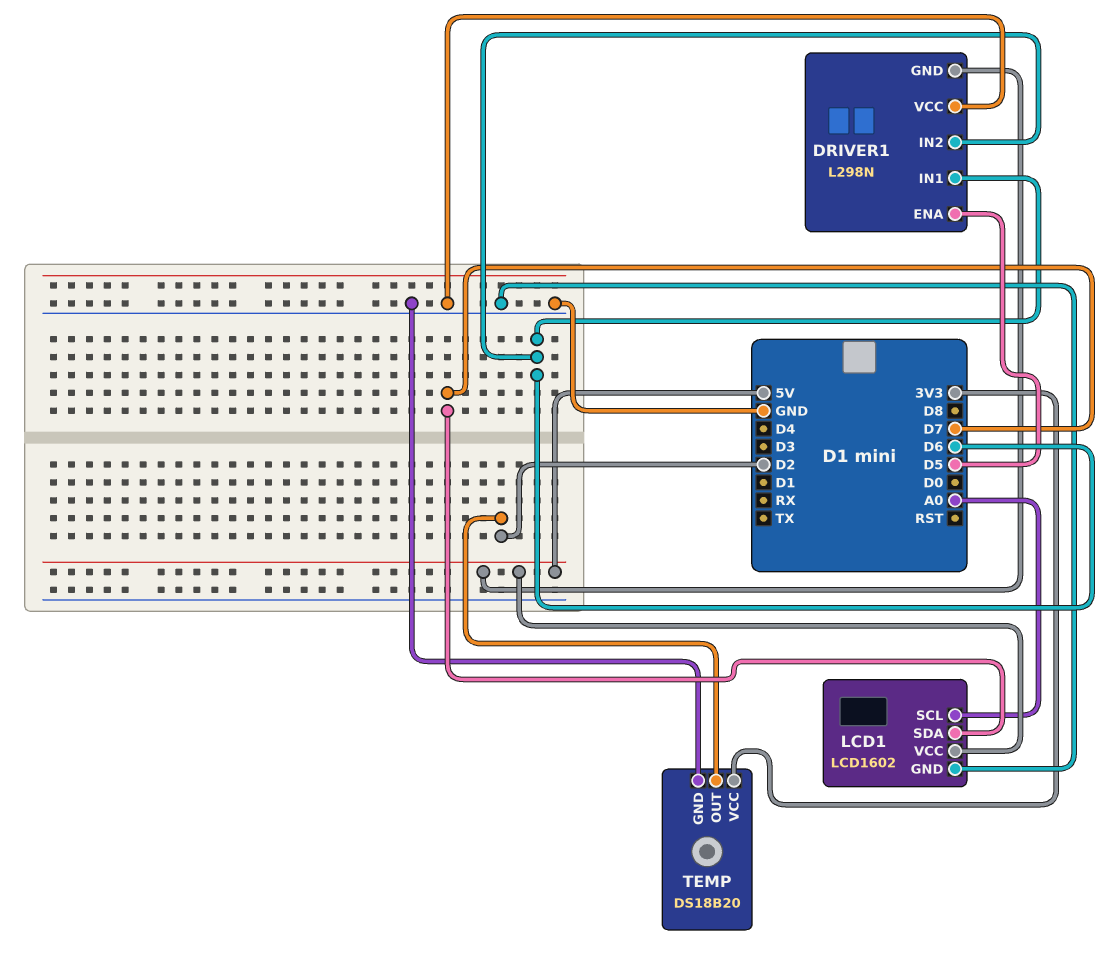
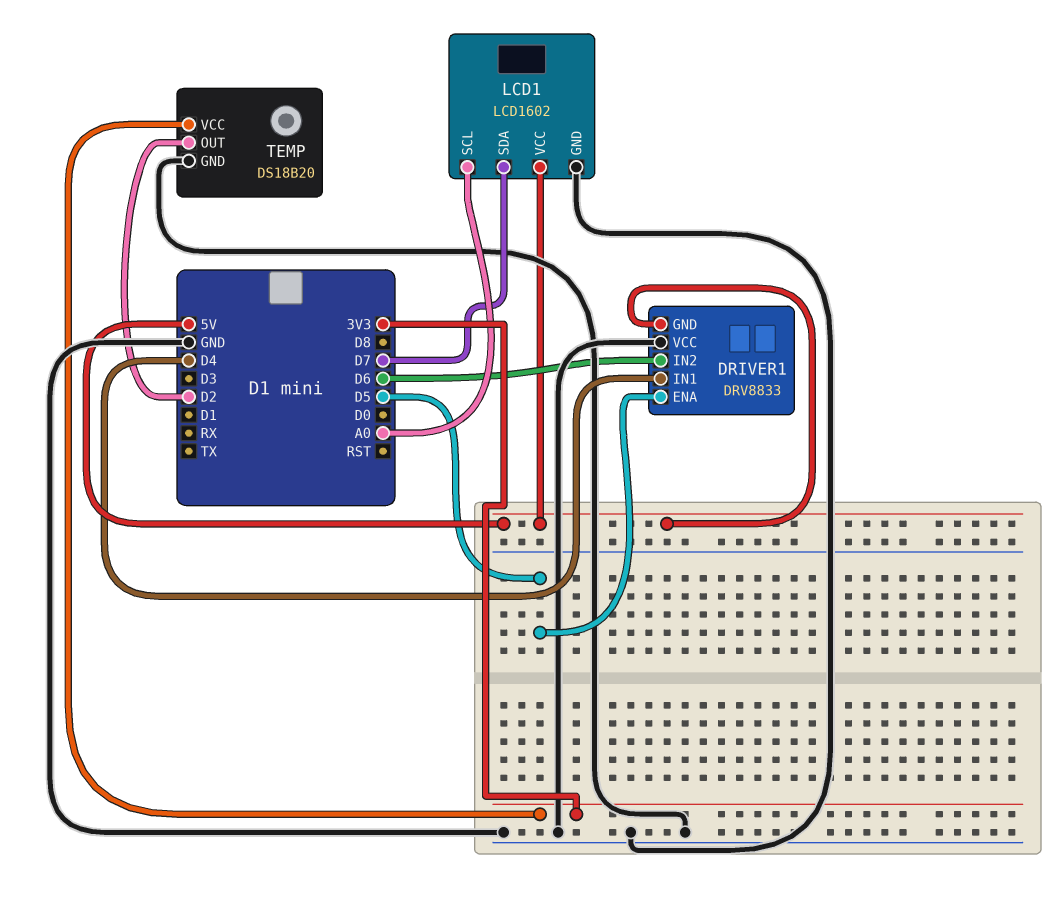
DRIVER1: L298N -> DRV8833
DRIVER1 pin IN1: D6 -> D4

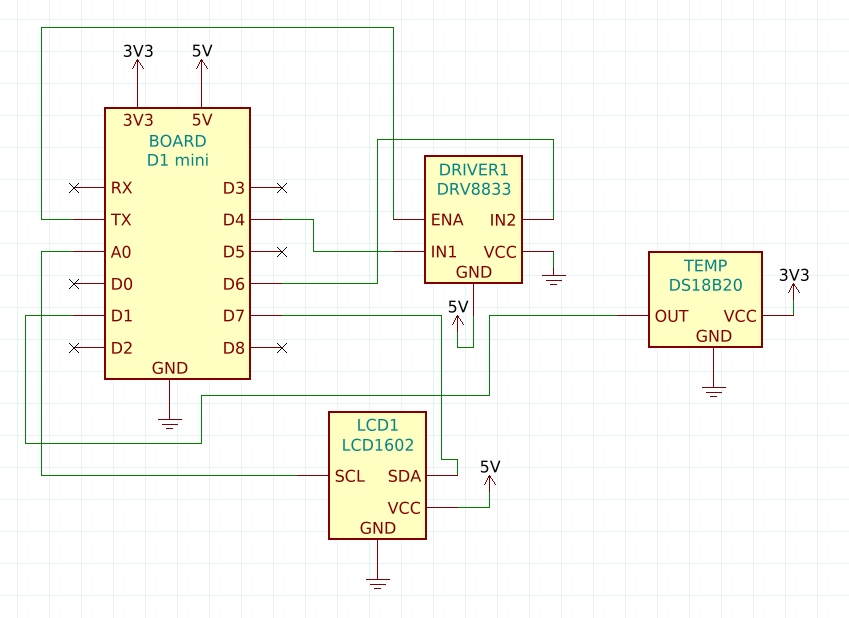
DRIVER1 pin ENA: D5 -> TX
TEMP pin OUT: D2 -> D1

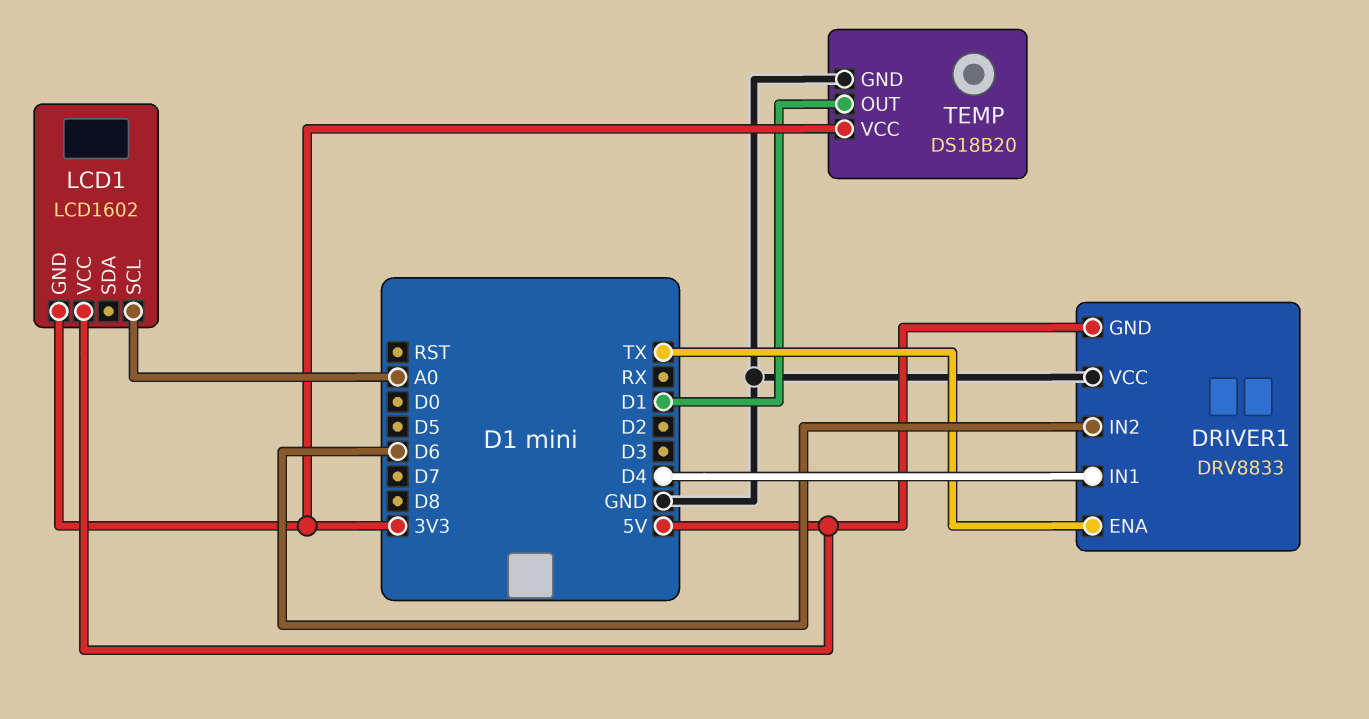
LCD1 pin GND: GND -> 3V3
LCD1 pin SDA: D7 -> none

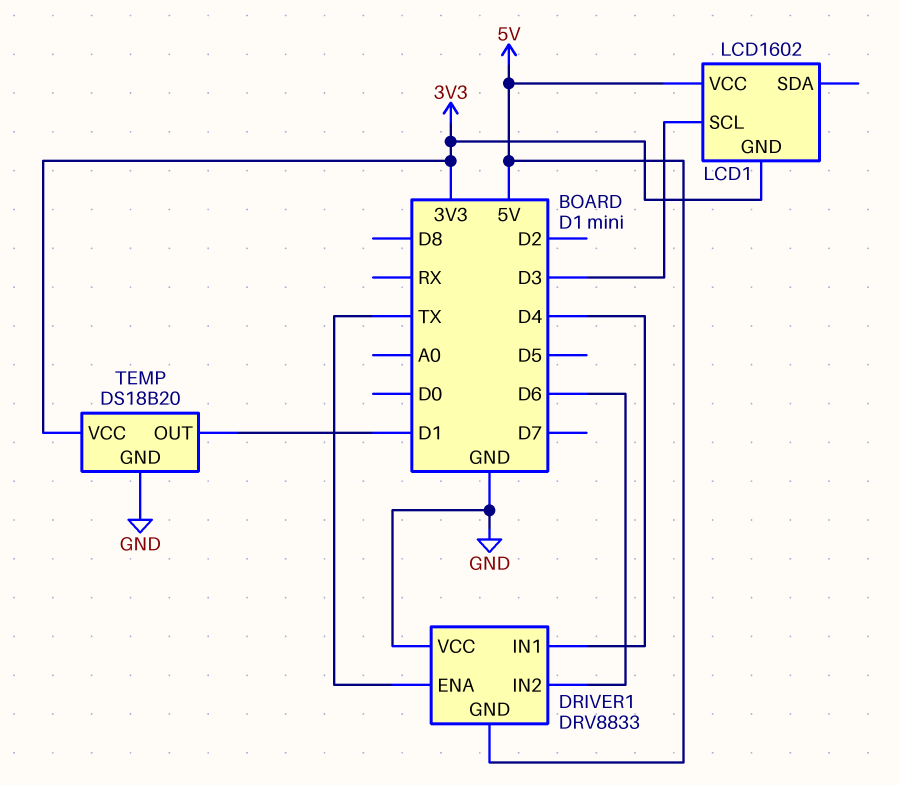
LCD1 pin SCL: A0 -> D3

